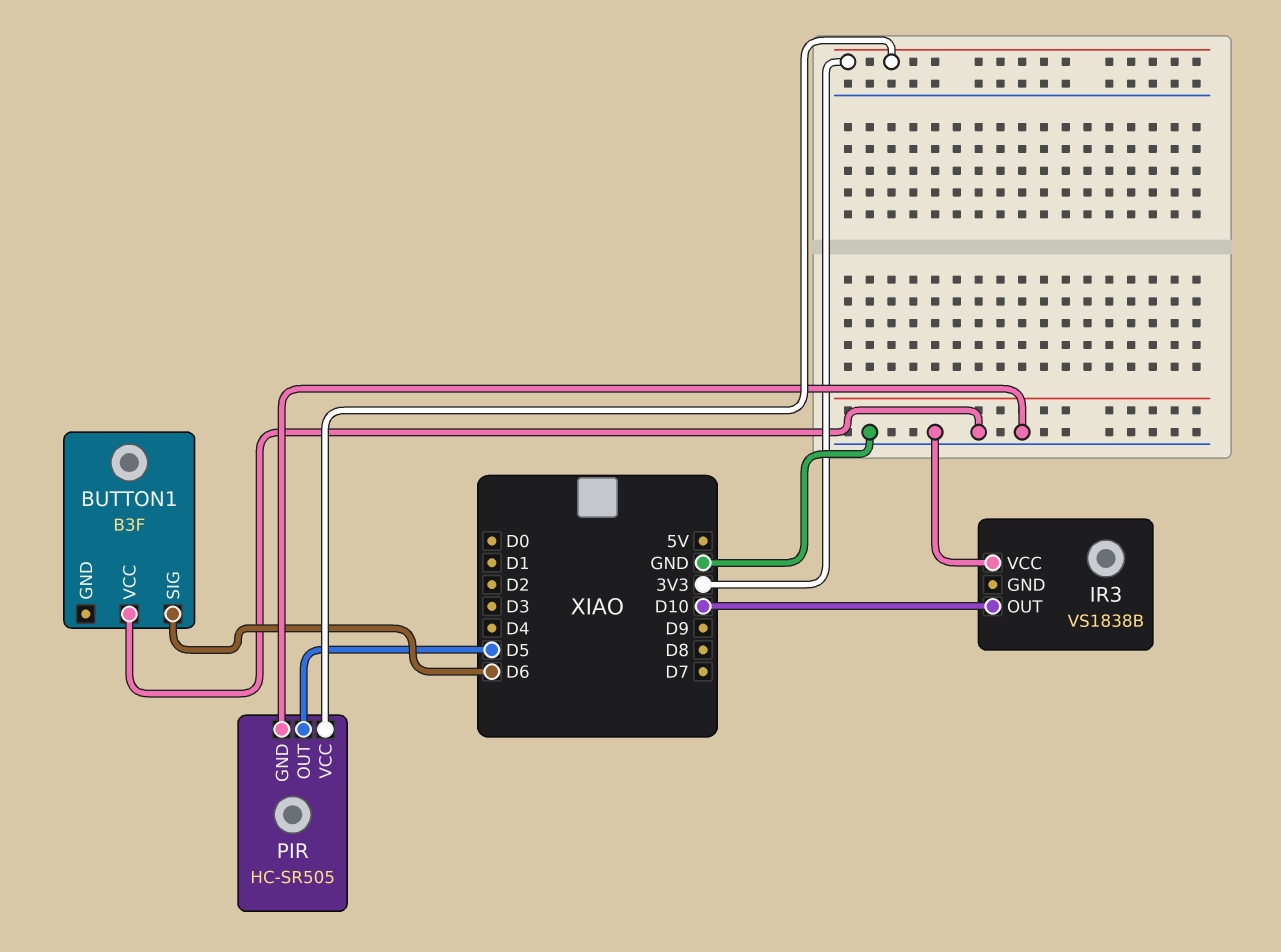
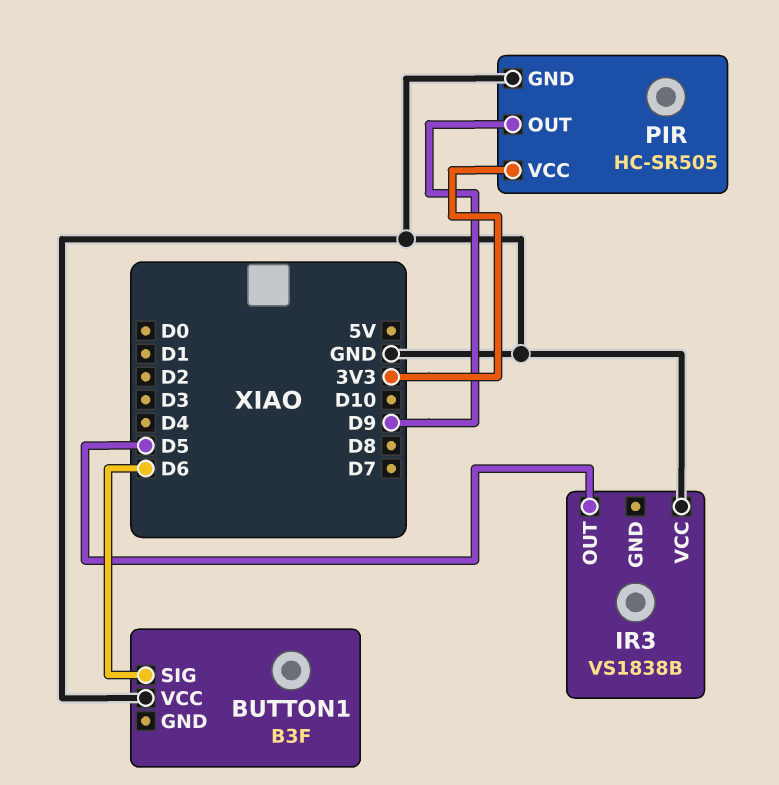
IR3 pin OUT: D10 -> D5
PIR pin OUT: D5 -> D9

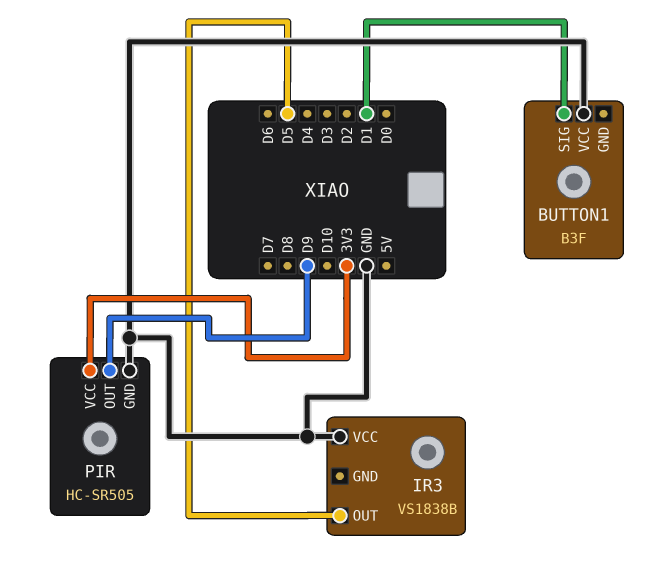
BUTTON1 pin SIG: D6 -> D1

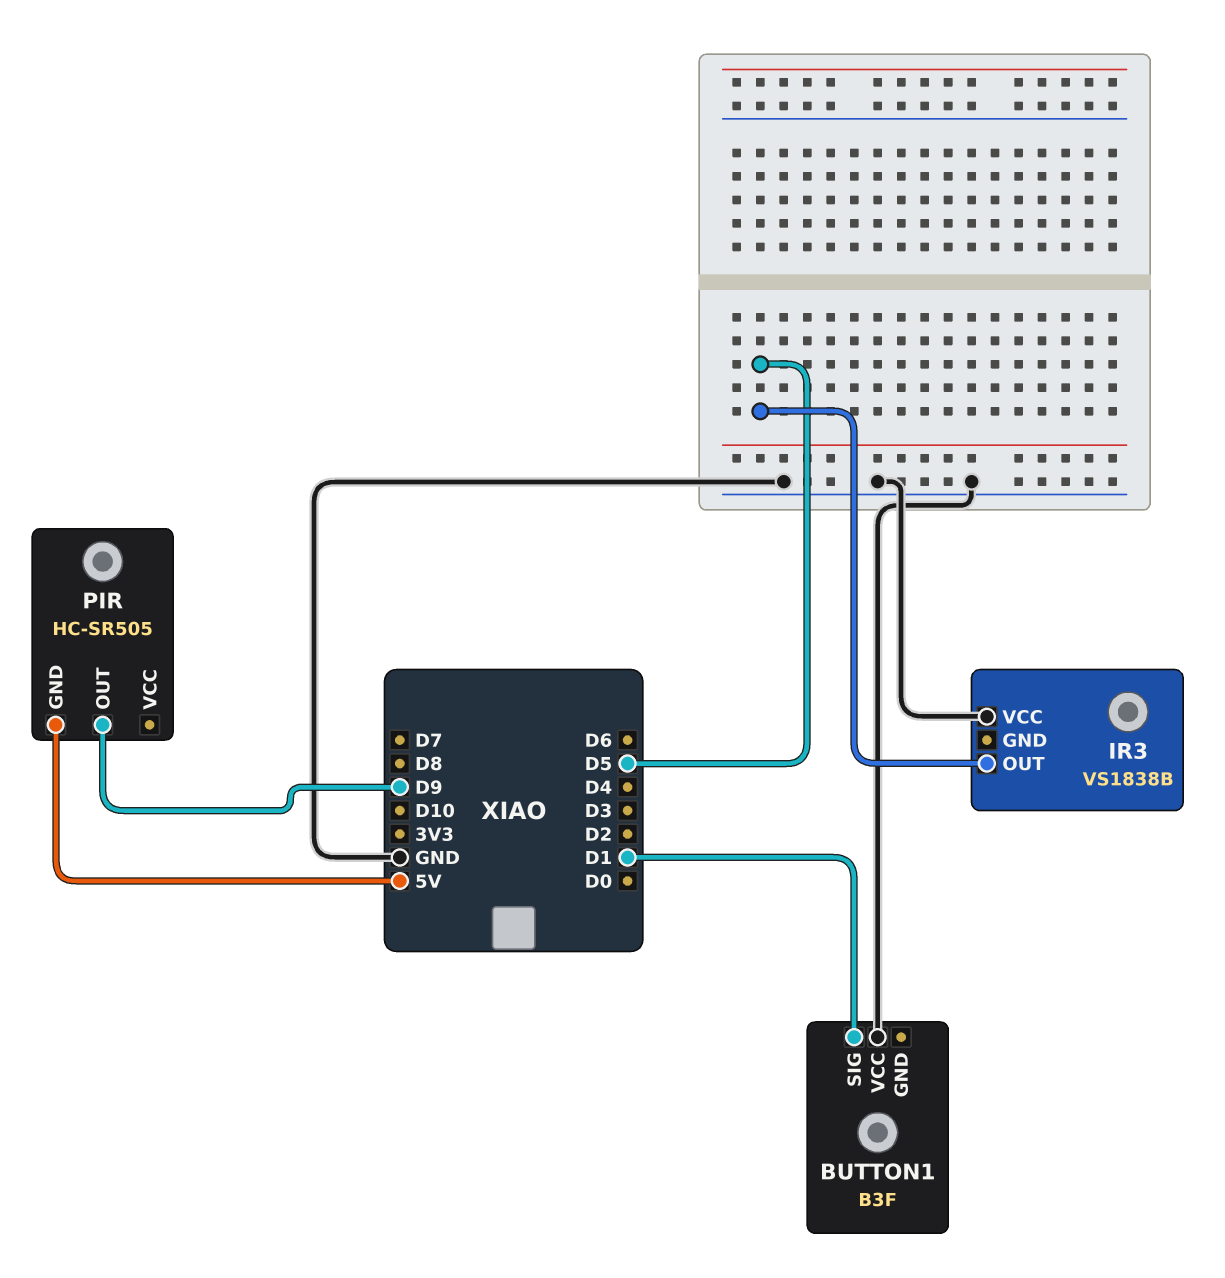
PIR pin GND: GND -> 5V
PIR pin VCC: 3V3 -> none

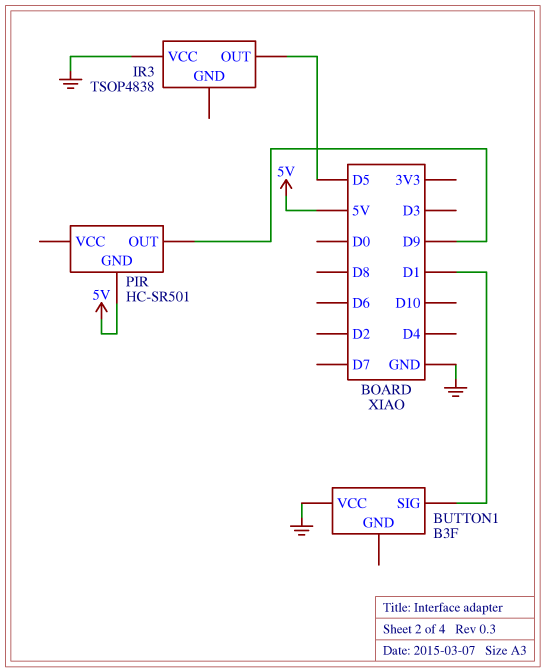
IR3: VS1838B -> TSOP4838
PIR: HC-SR505 -> HC-SR501

